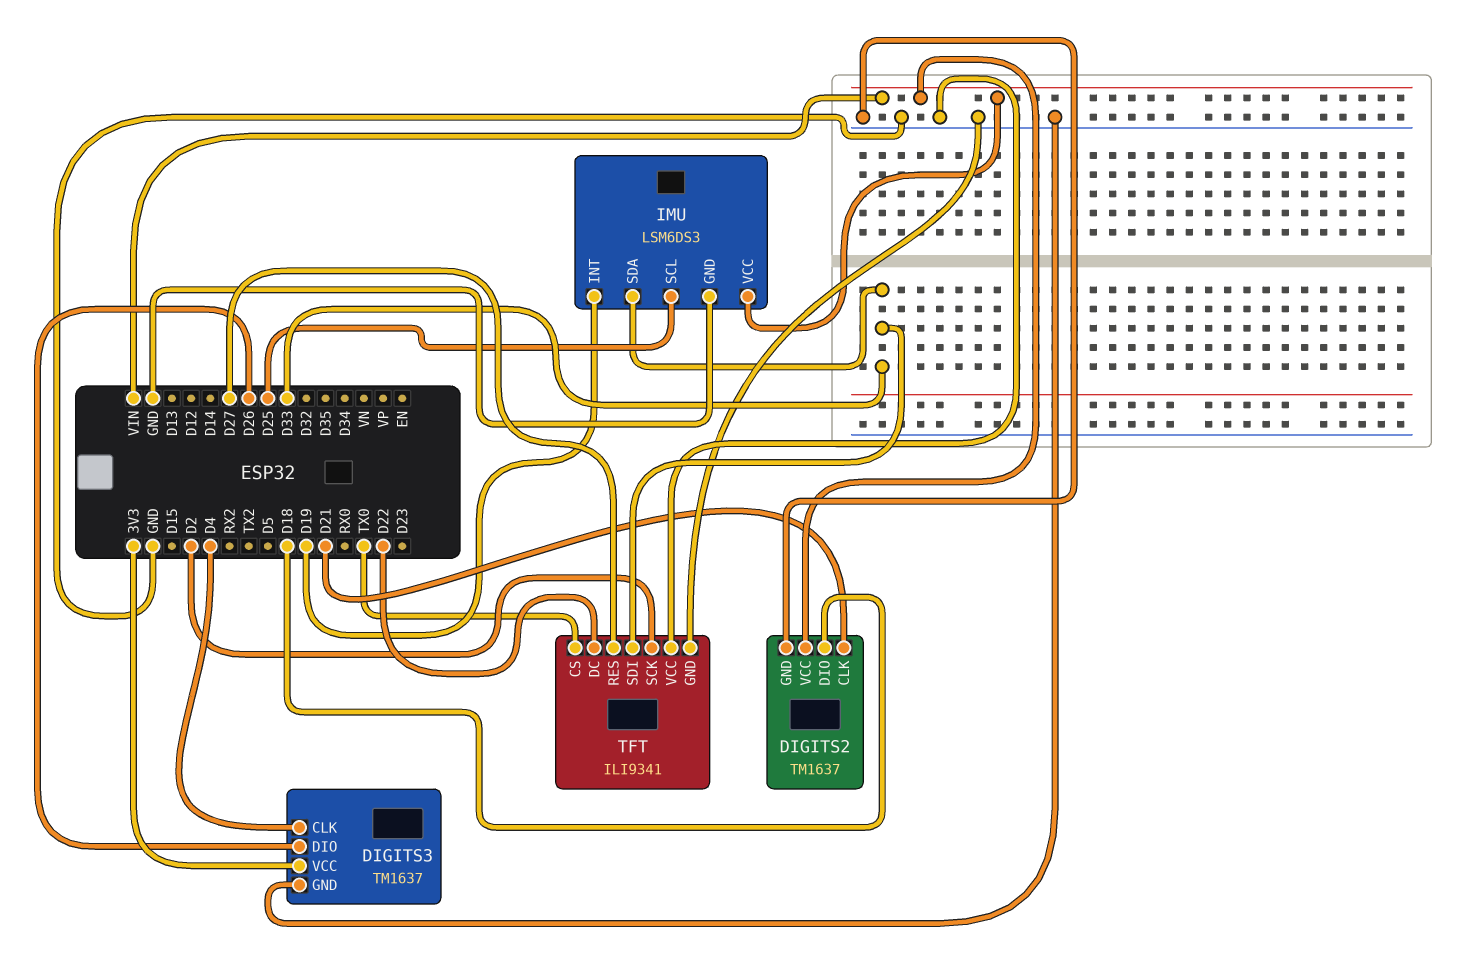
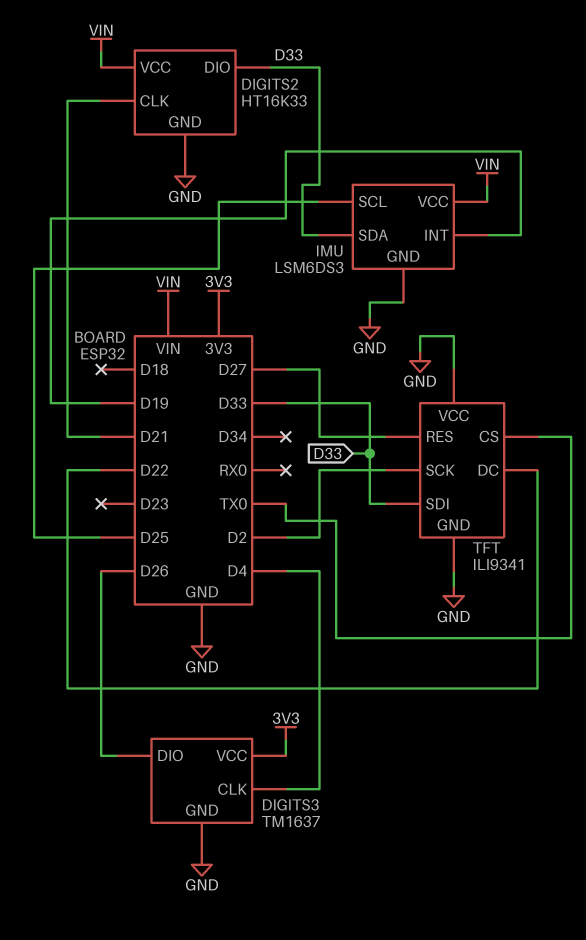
DIGITS2: TM1637 -> HT16K33
DIGITS2 pin DIO: D18 -> D33

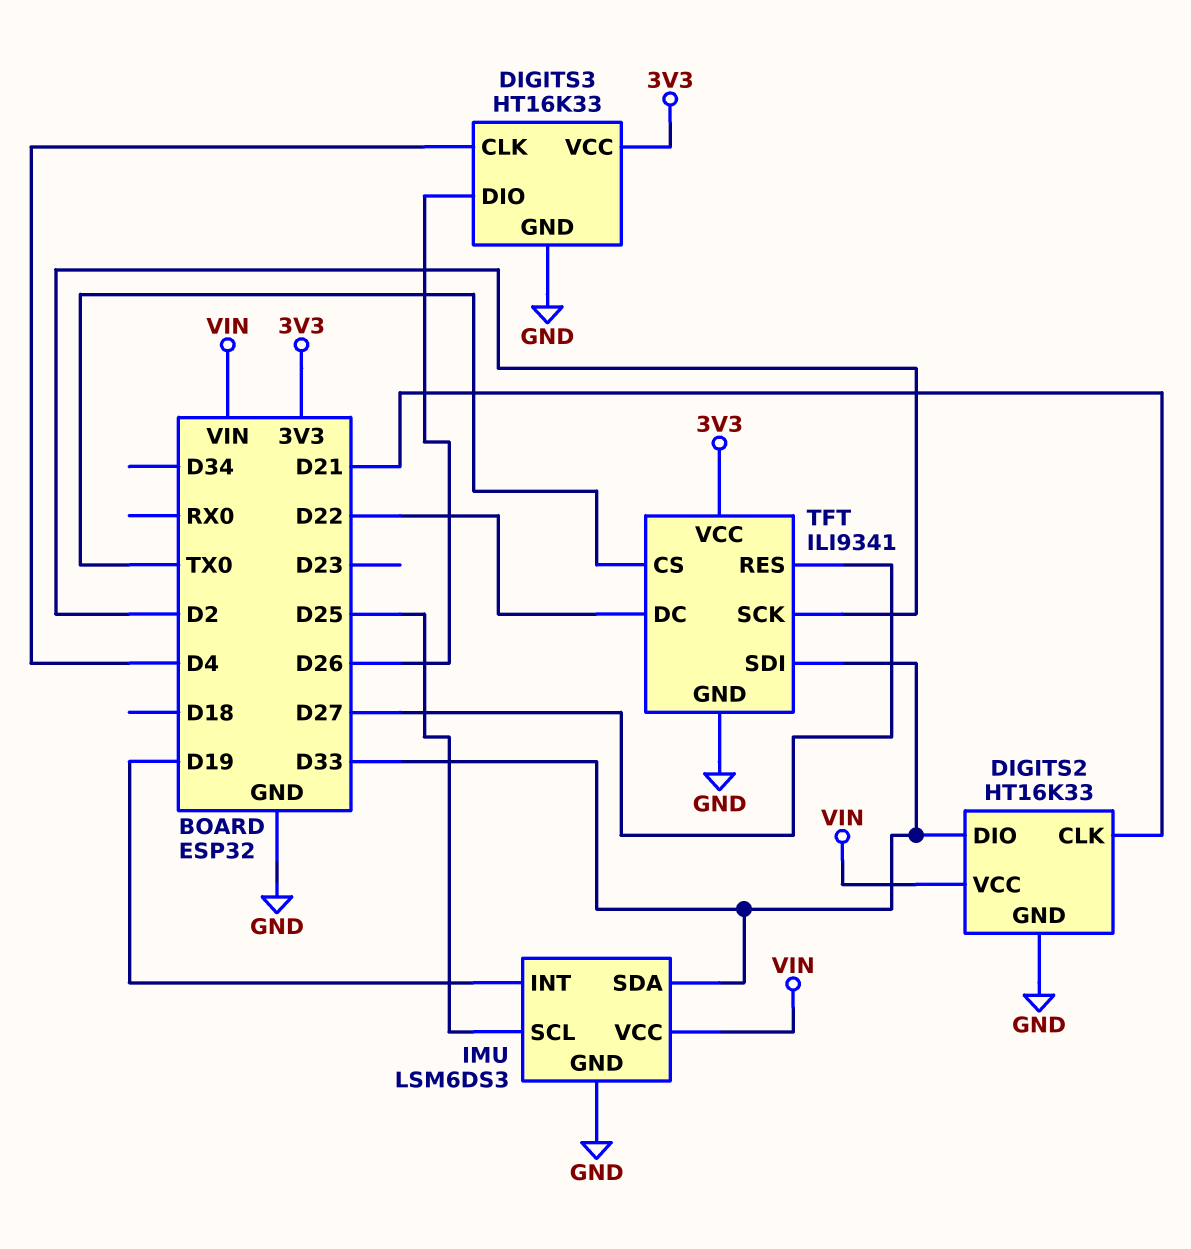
DIGITS3: TM1637 -> HT16K33
TFT pin VCC: GND -> 3V3

